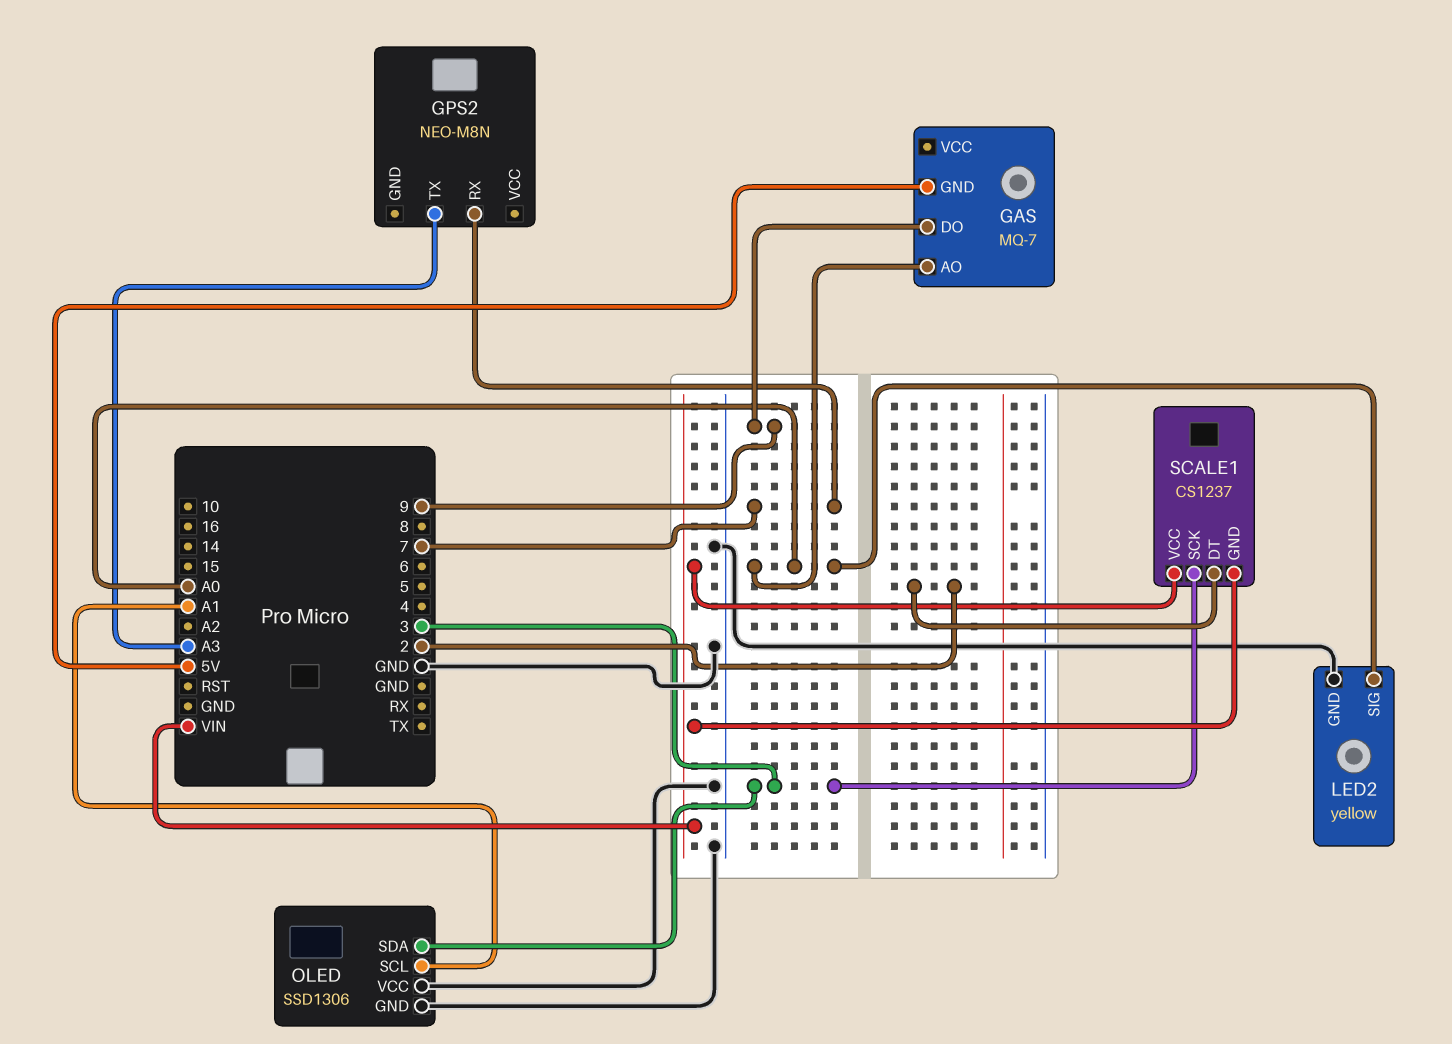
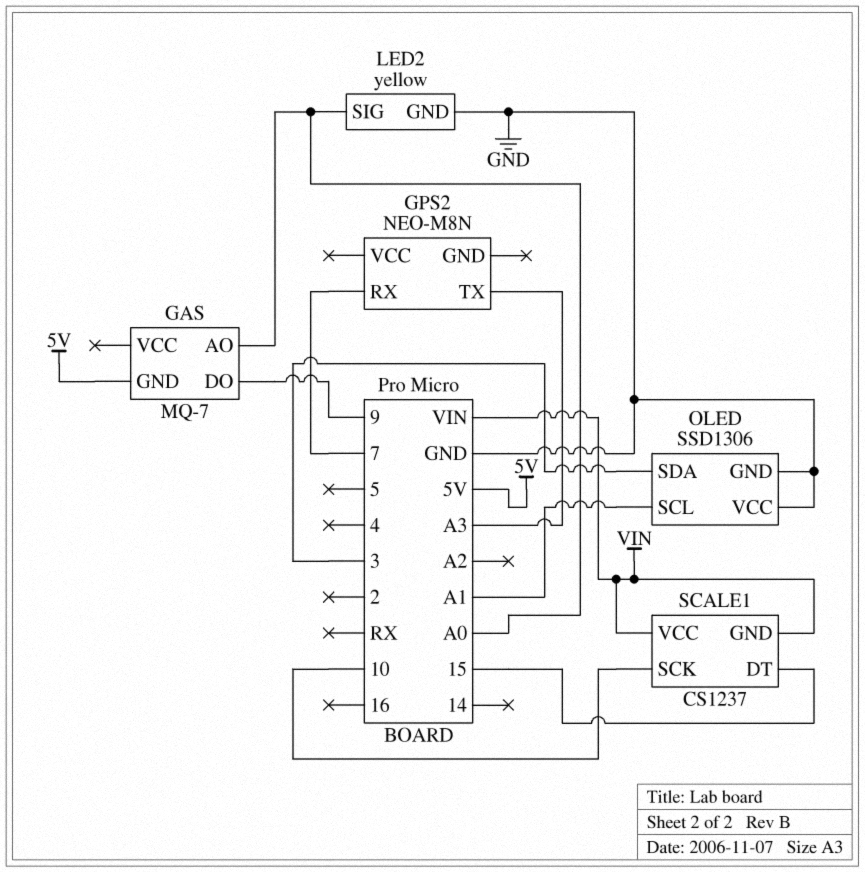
SCALE1 pin DT: 2 -> 15
SCALE1 pin SCK: 3 -> 10

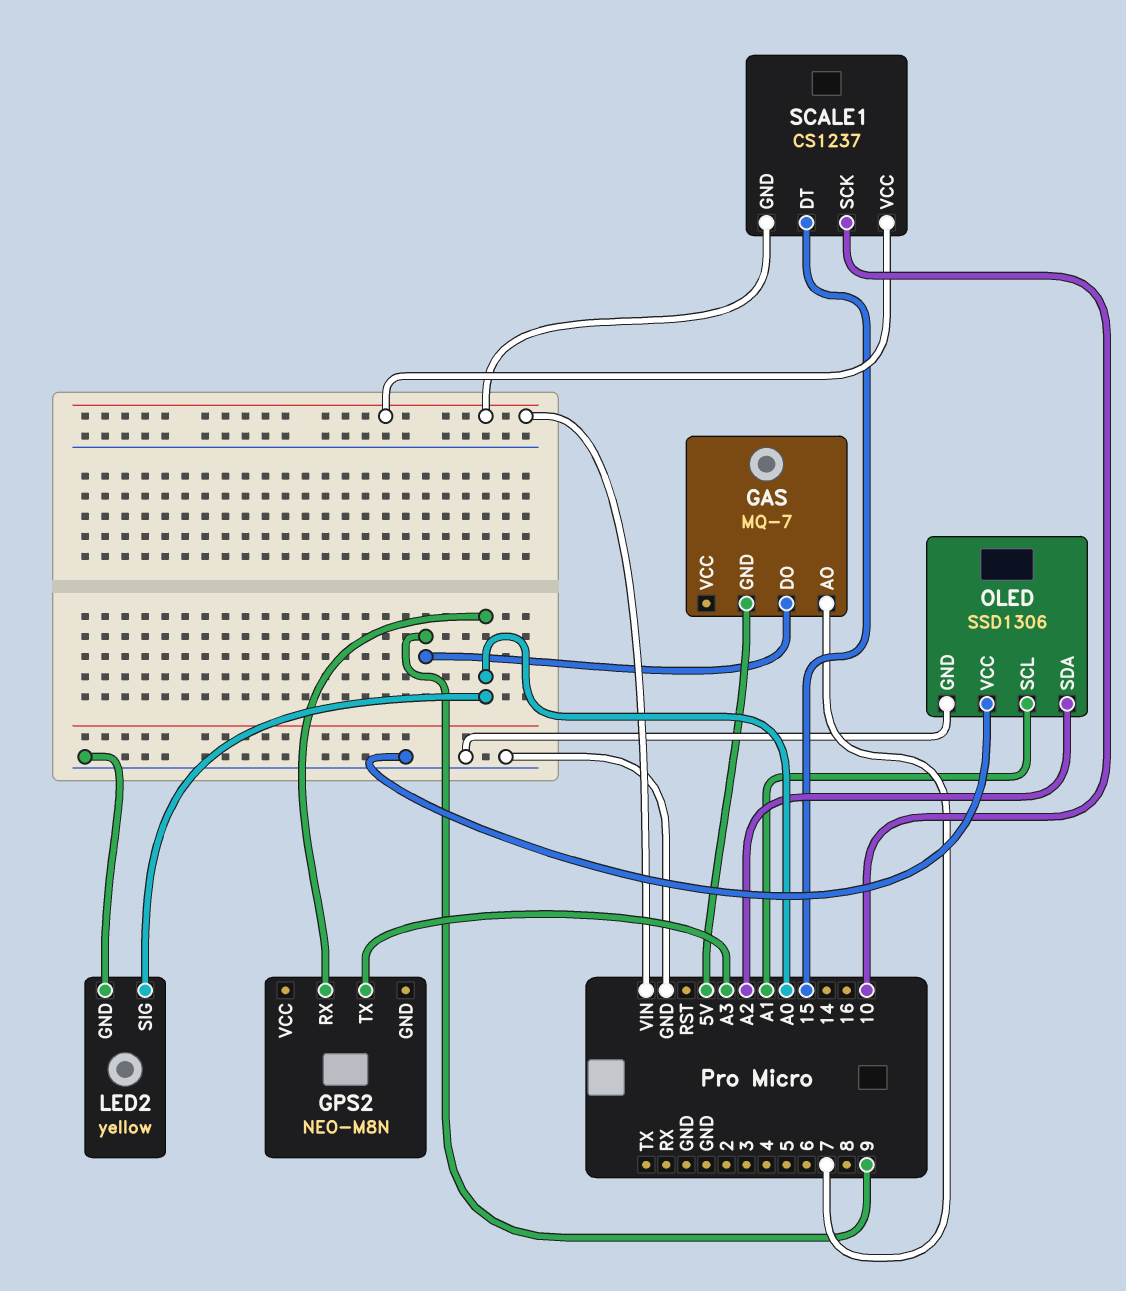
GAS pin AO: A0 -> 7
GPS2 pin RX: 7 -> A0
OLED pin SDA: 3 -> A2

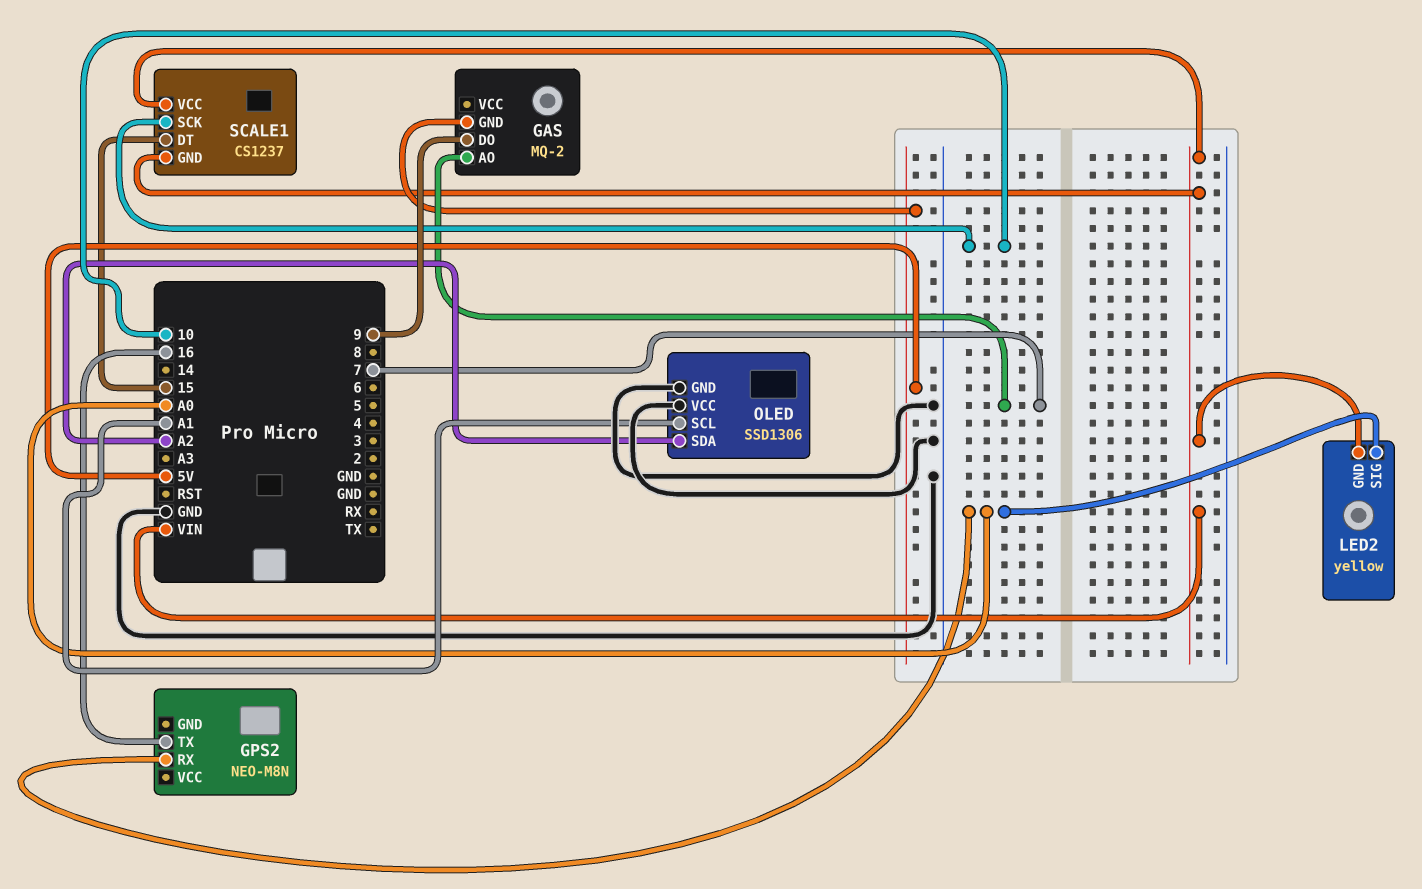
GAS: MQ-7 -> MQ-2
GPS2 pin TX: A3 -> 16
LED2 pin GND: GND -> VIN

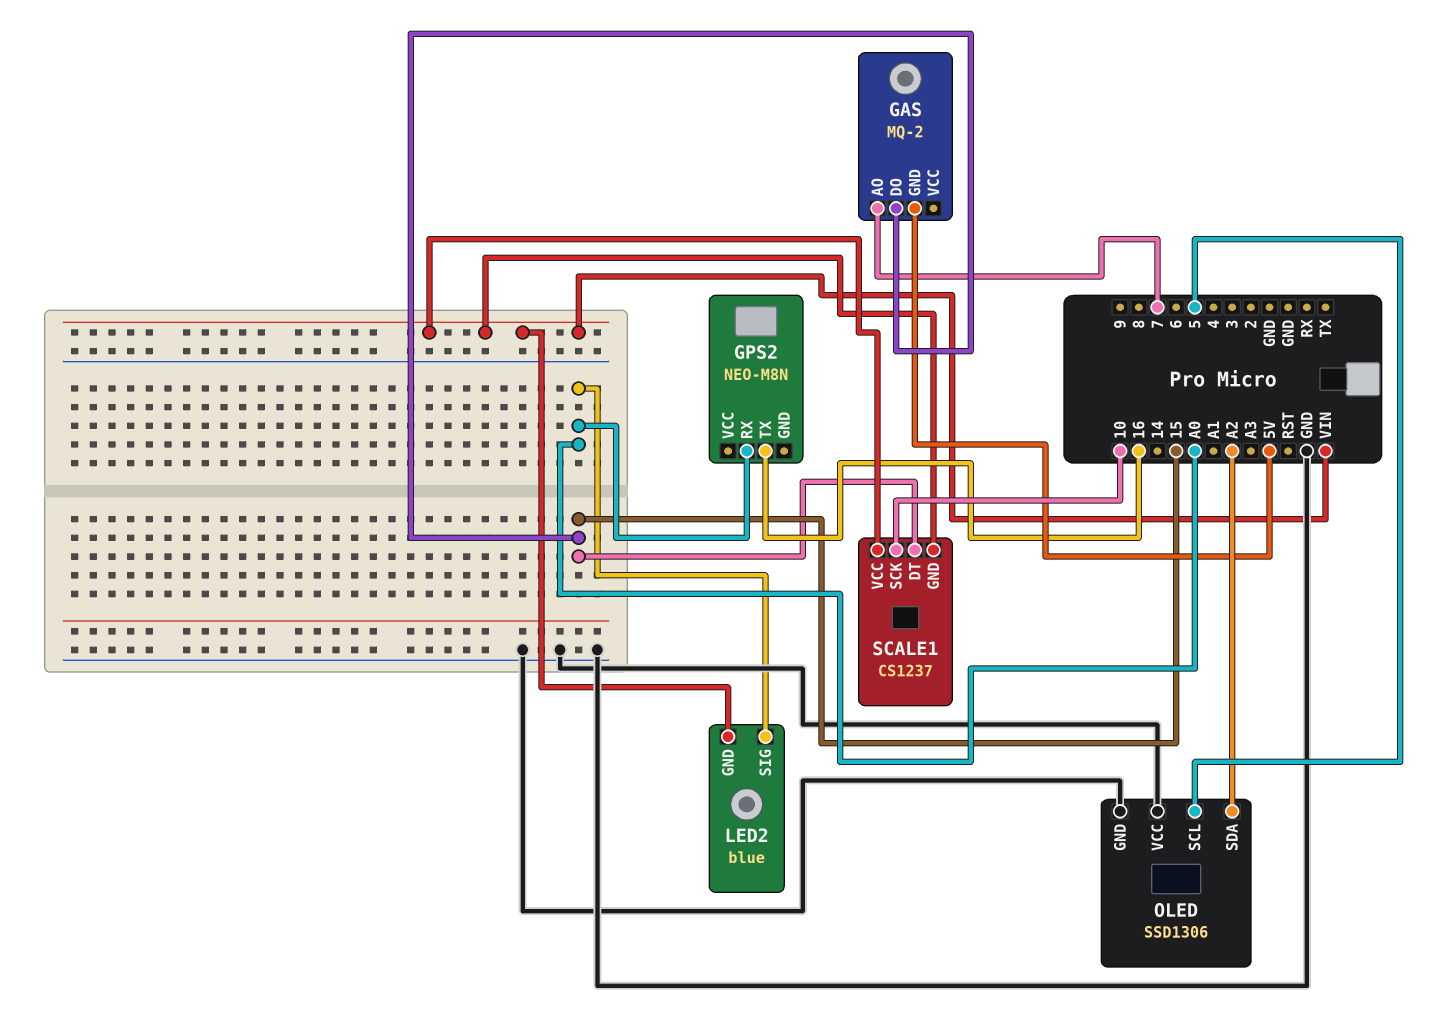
GAS pin DO: 9 -> 15
LED2: yellow -> blue
OLED pin SCL: A1 -> 5

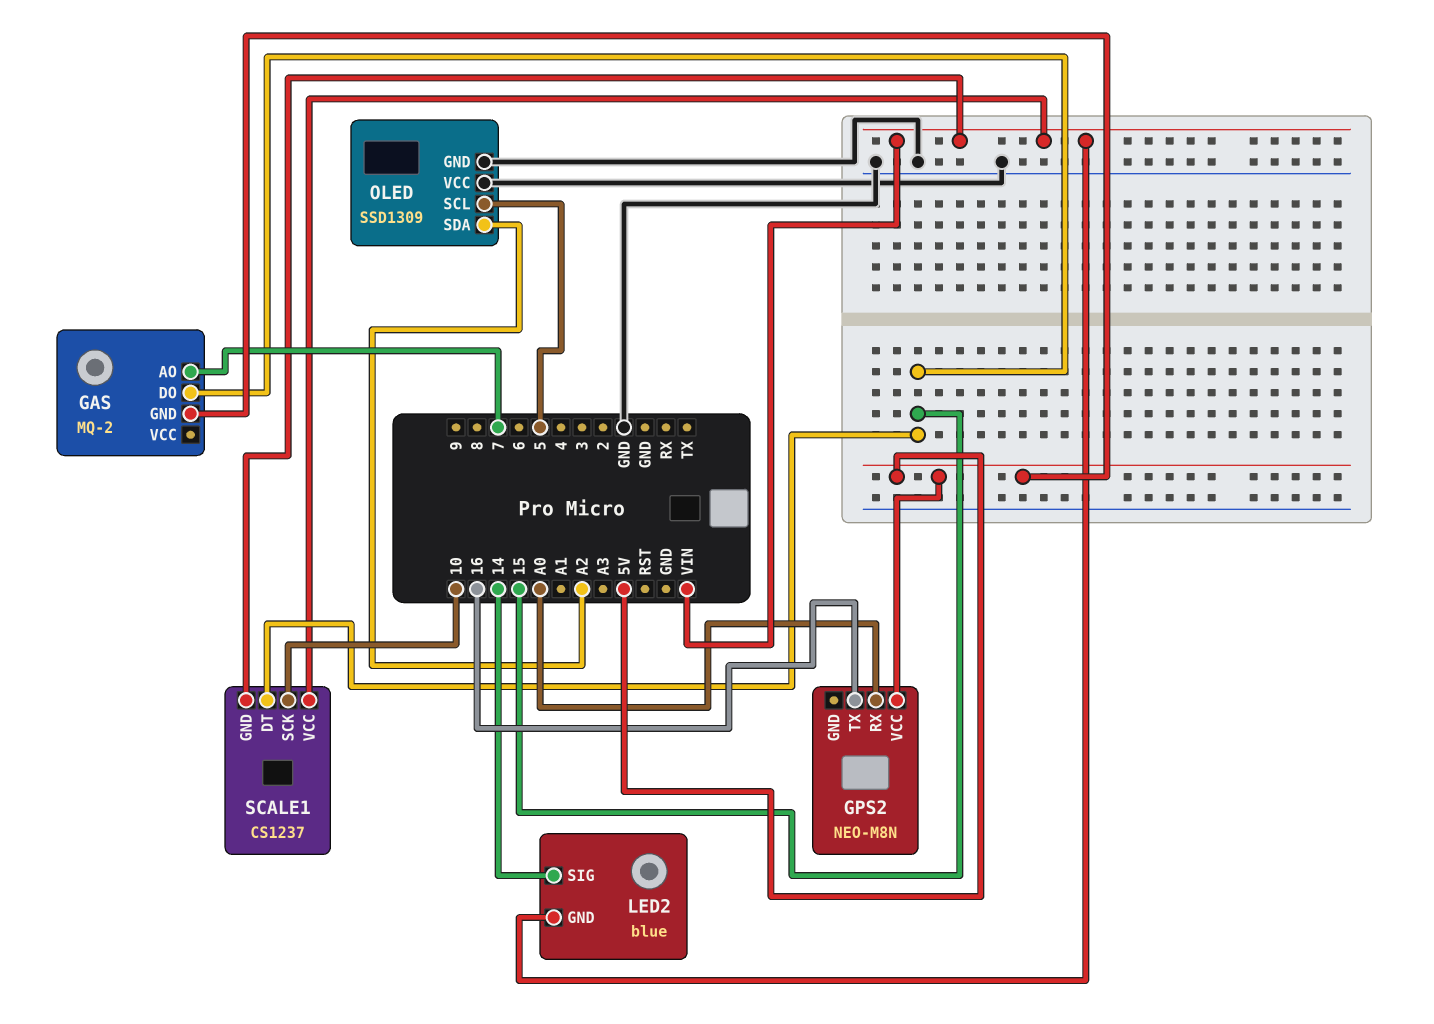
GPS2 pin VCC: none -> 5V
LED2 pin SIG: A0 -> 14
OLED: SSD1306 -> SSD1309

